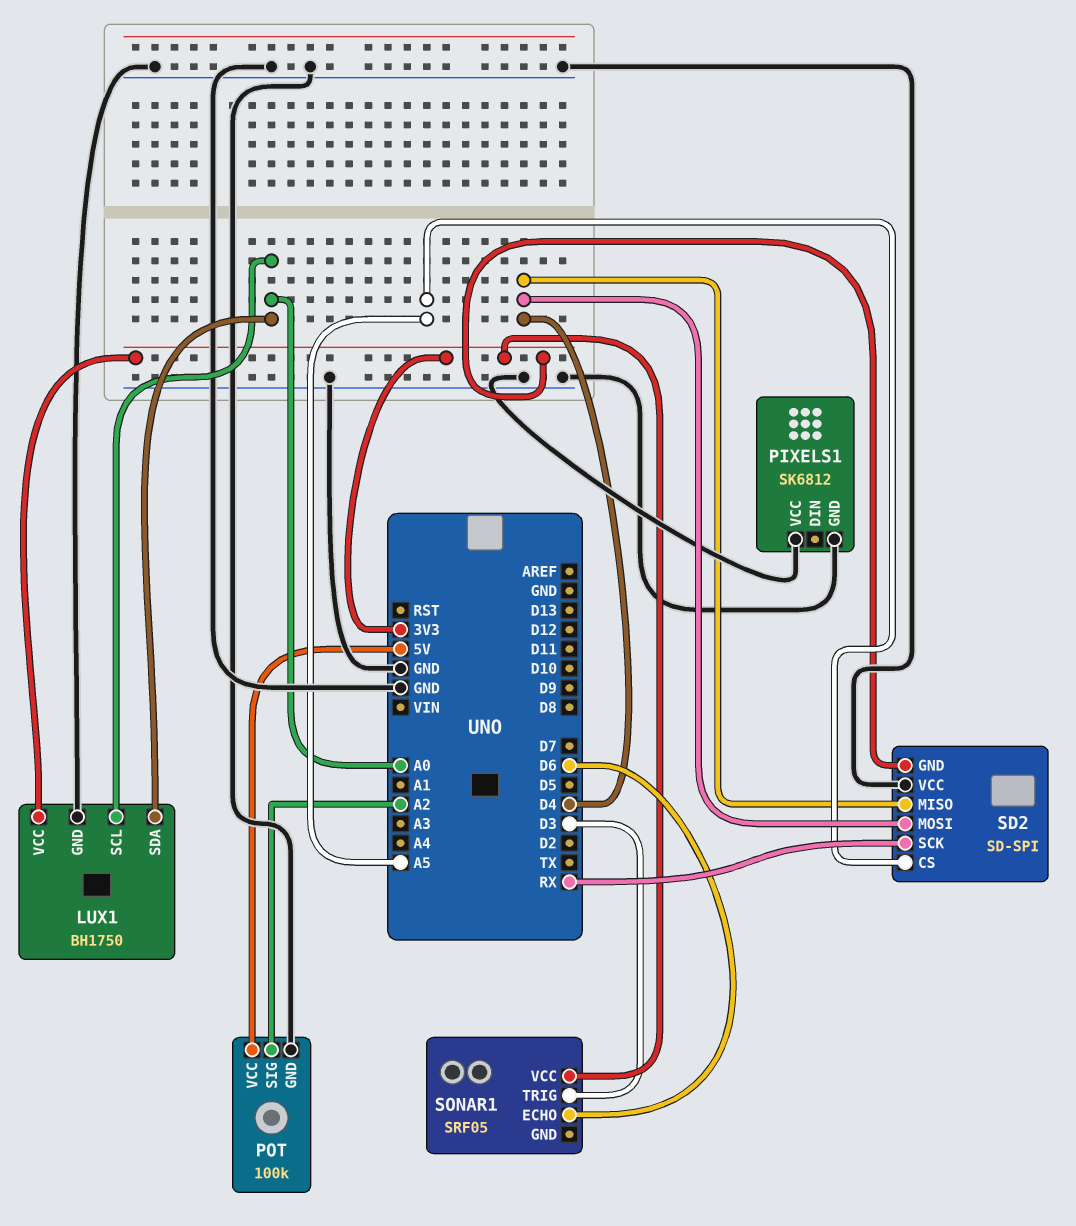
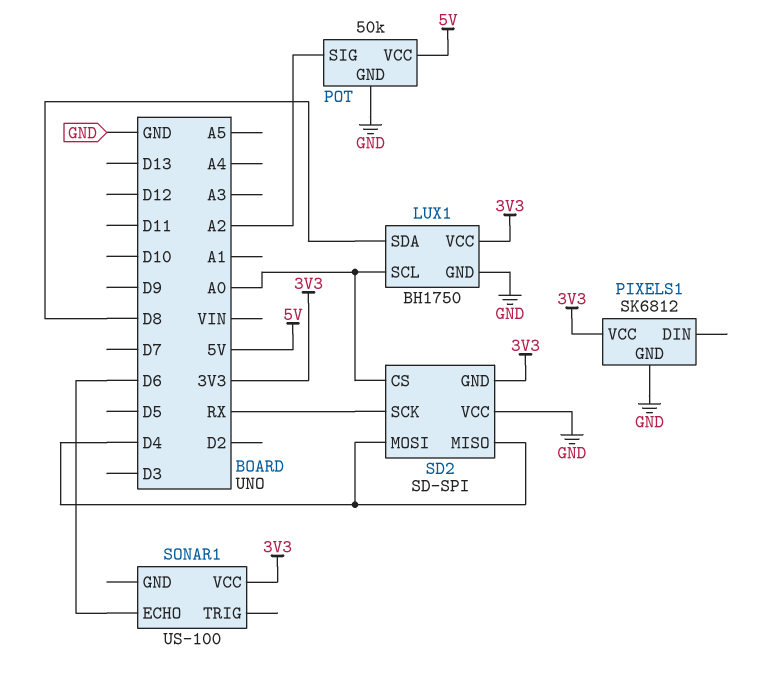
LUX1 pin SDA: A0 -> D8
PIXELS1 pin VCC: GND -> 3V3
POT: 100k -> 50k
SD2 pin CS: A5 -> A0
SONAR1: SRF05 -> US-100
SONAR1 pin TRIG: D3 -> none

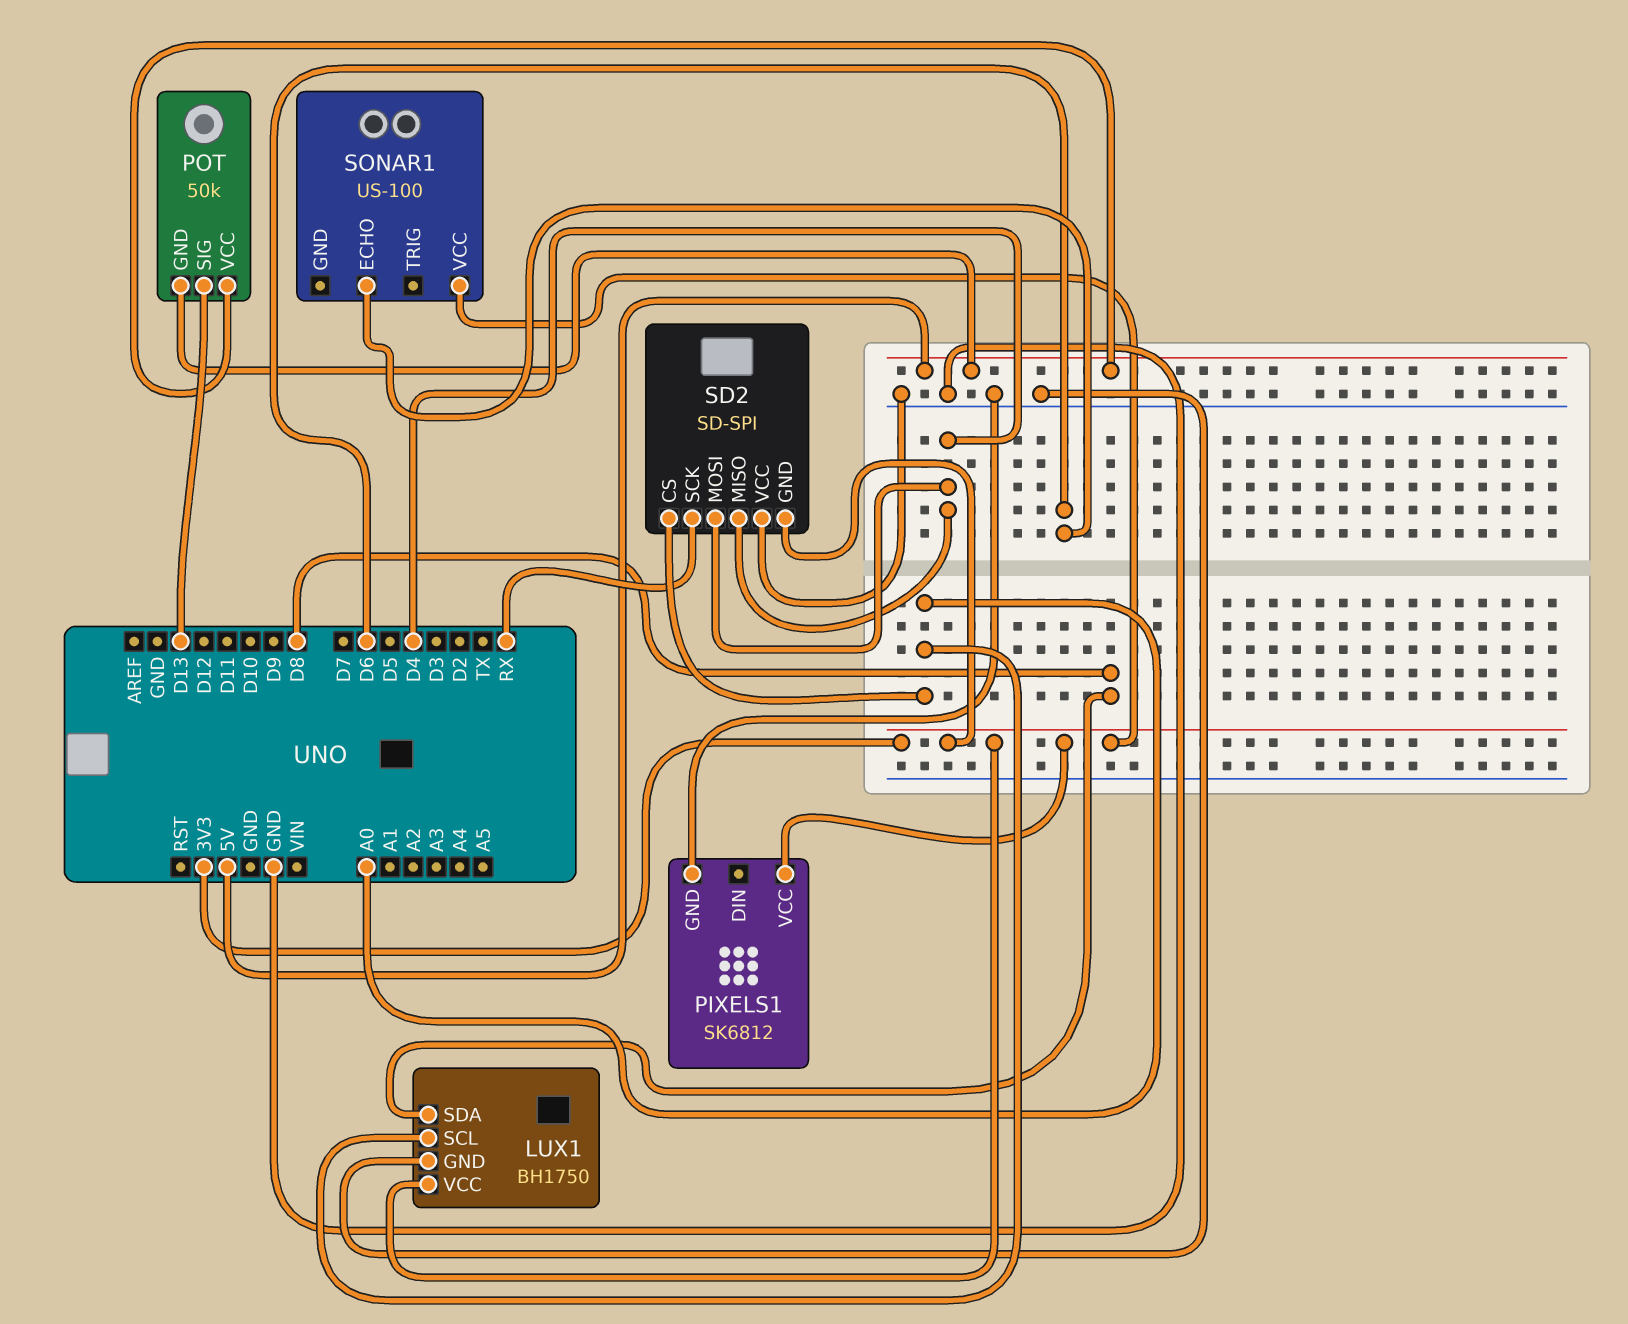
POT pin GND: GND -> 5V
POT pin SIG: A2 -> D13

